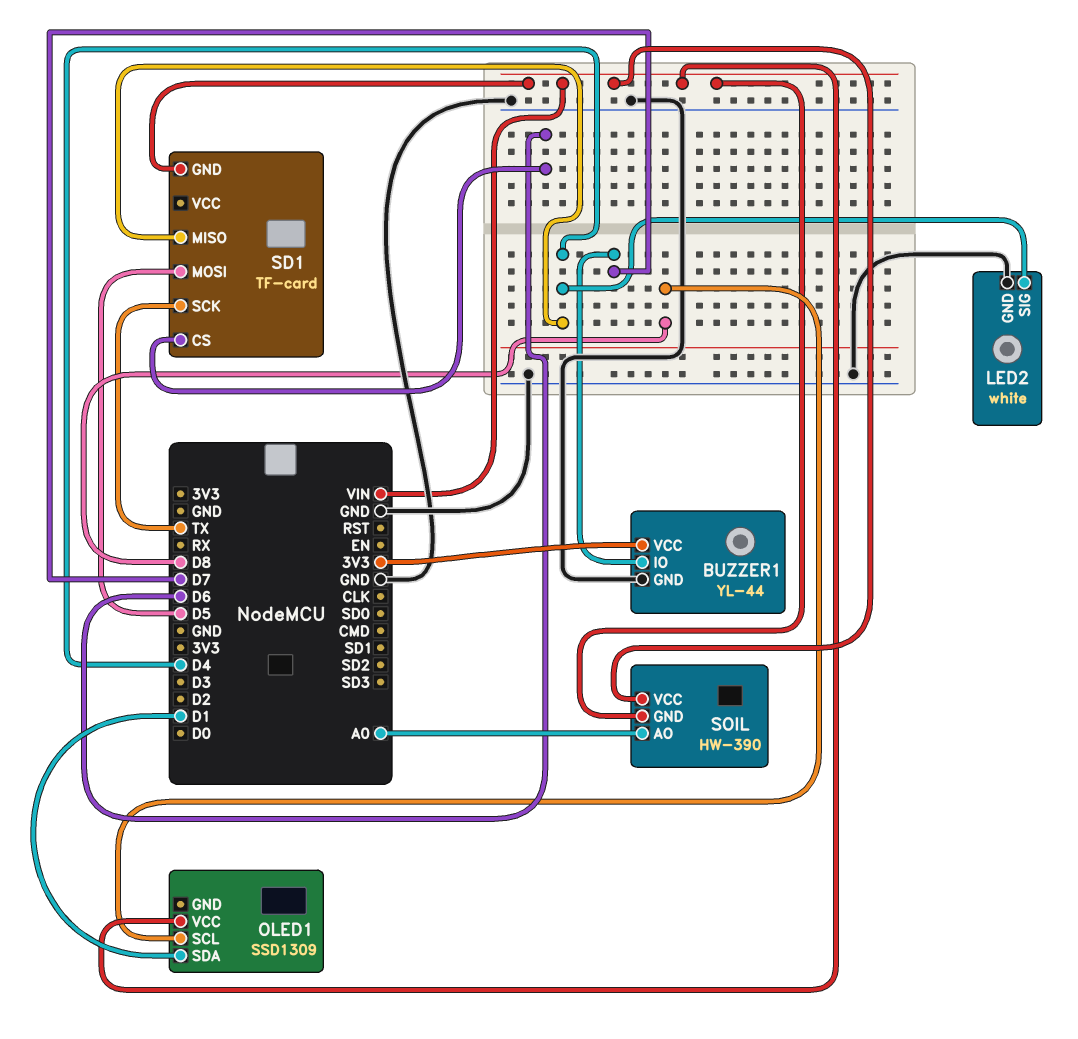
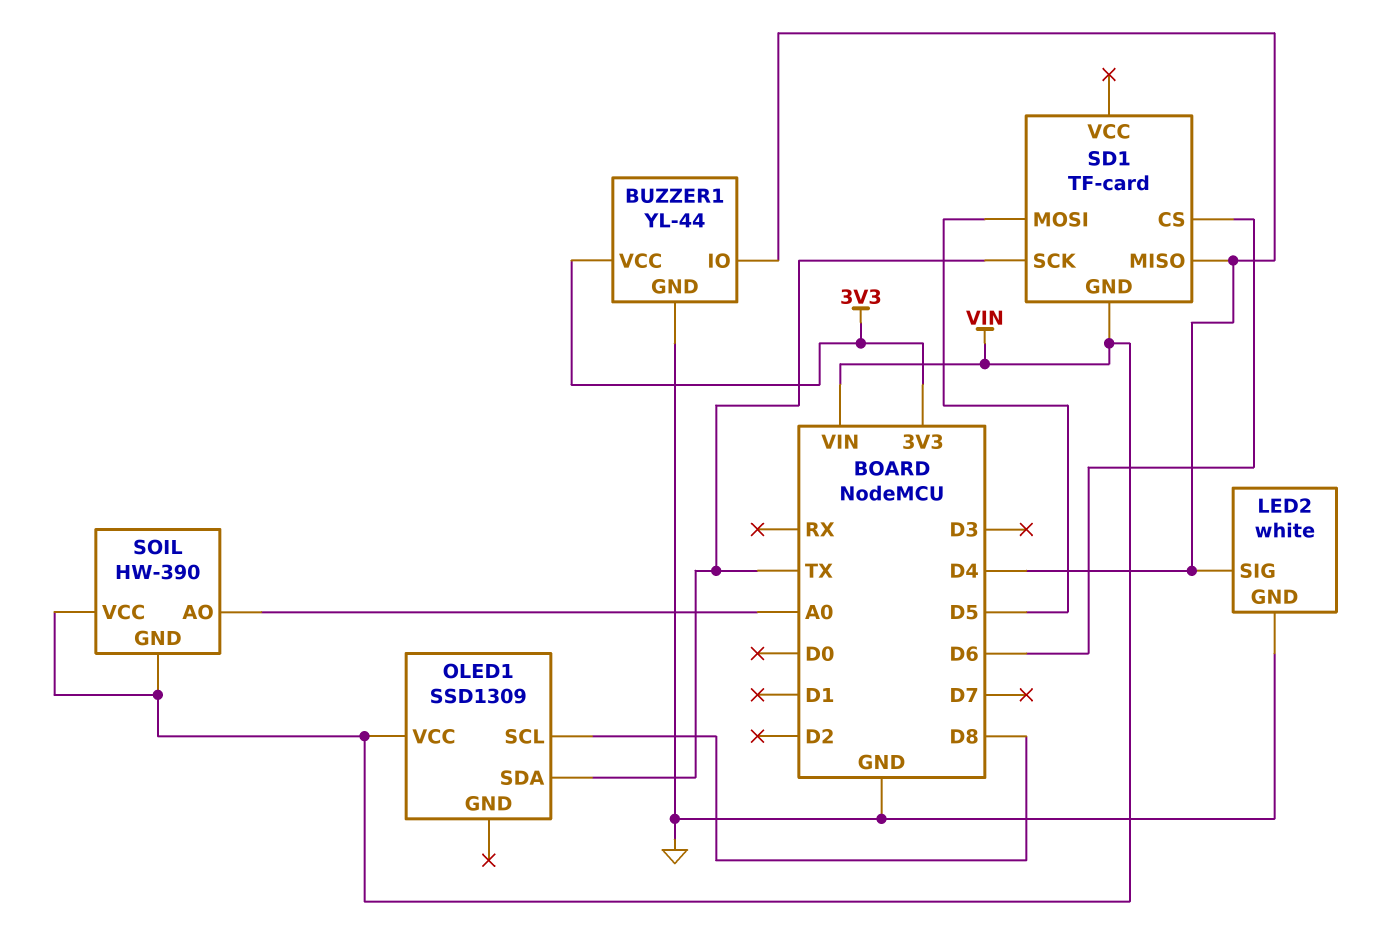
BUZZER1 pin IO: D7 -> D4
OLED1 pin SDA: D1 -> TX

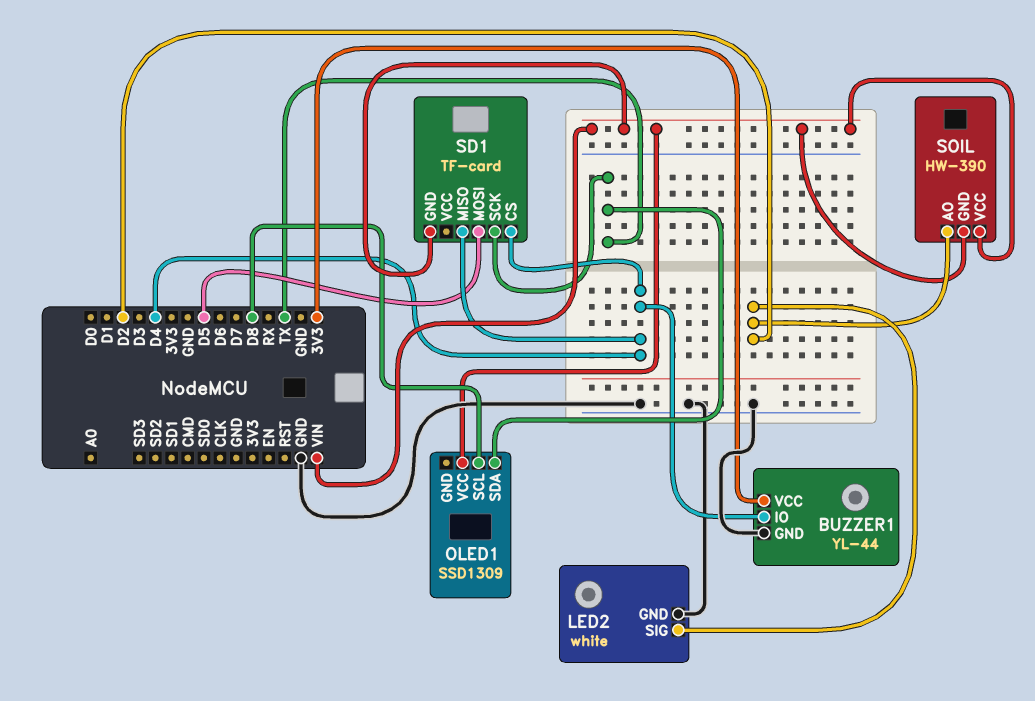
LED2 pin SIG: D4 -> D2
SD1 pin CS: D6 -> D4
SOIL pin AO: A0 -> D2

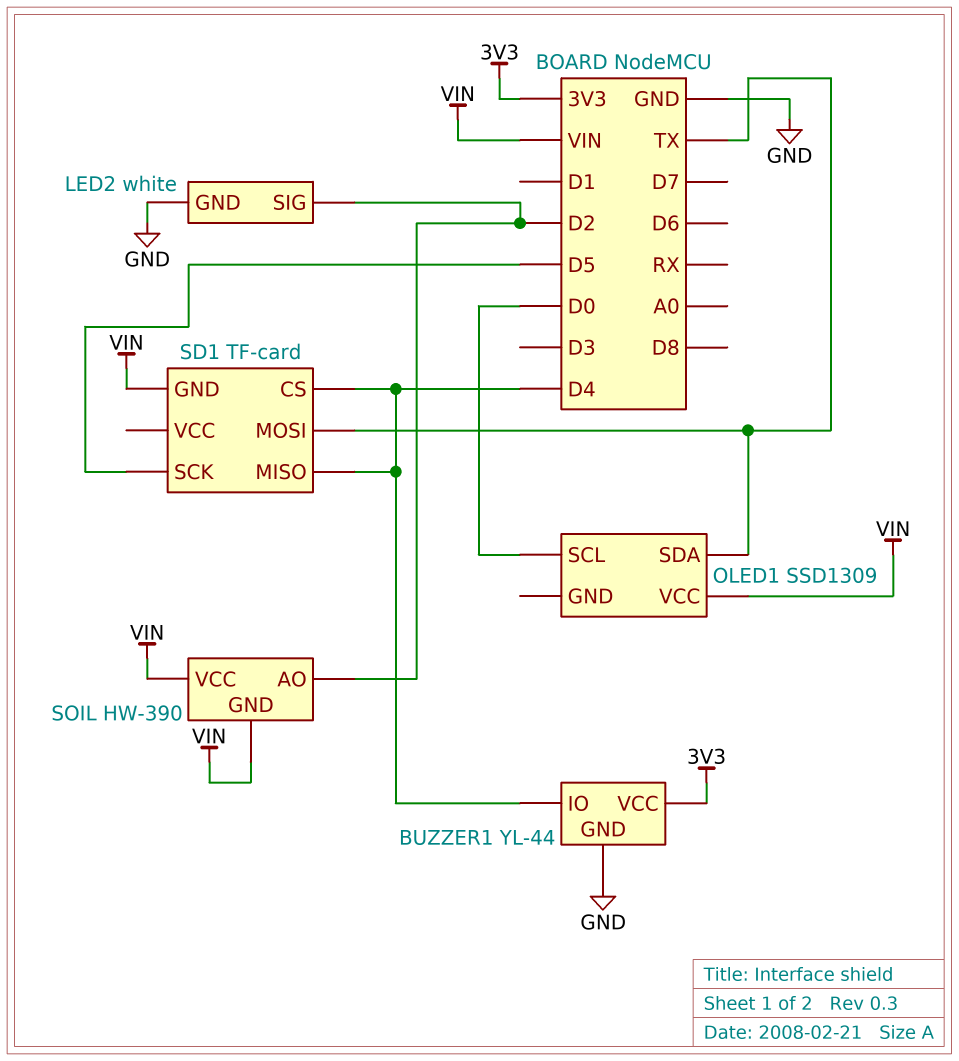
OLED1 pin SCL: D8 -> D0
SD1 pin MOSI: D5 -> TX
SD1 pin SCK: TX -> D5

